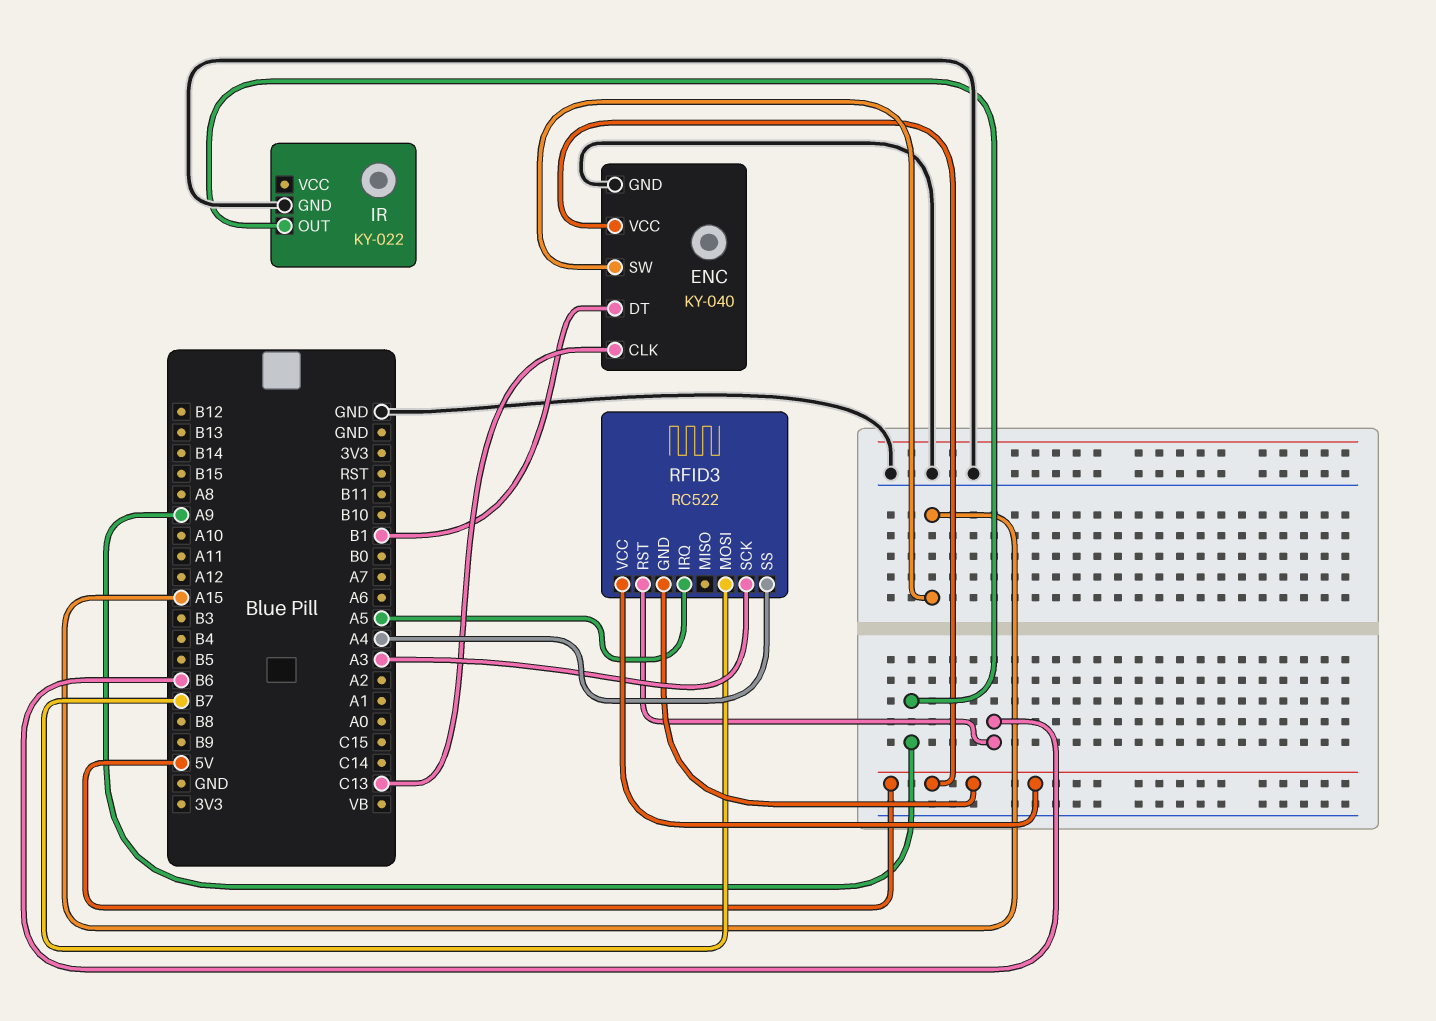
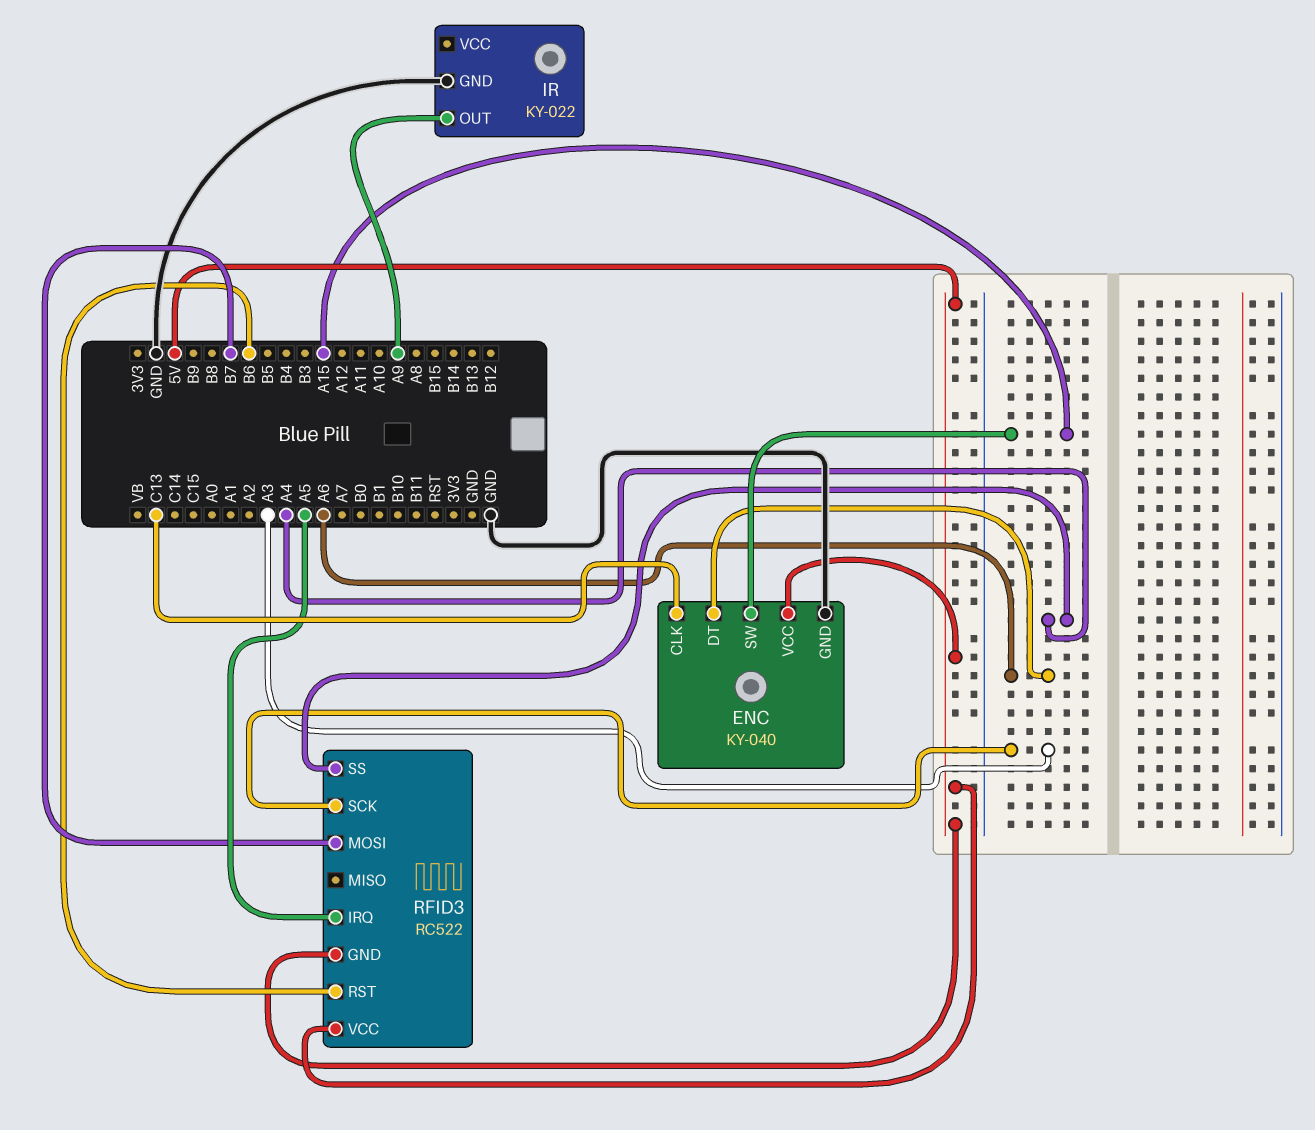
ENC pin DT: B1 -> A6

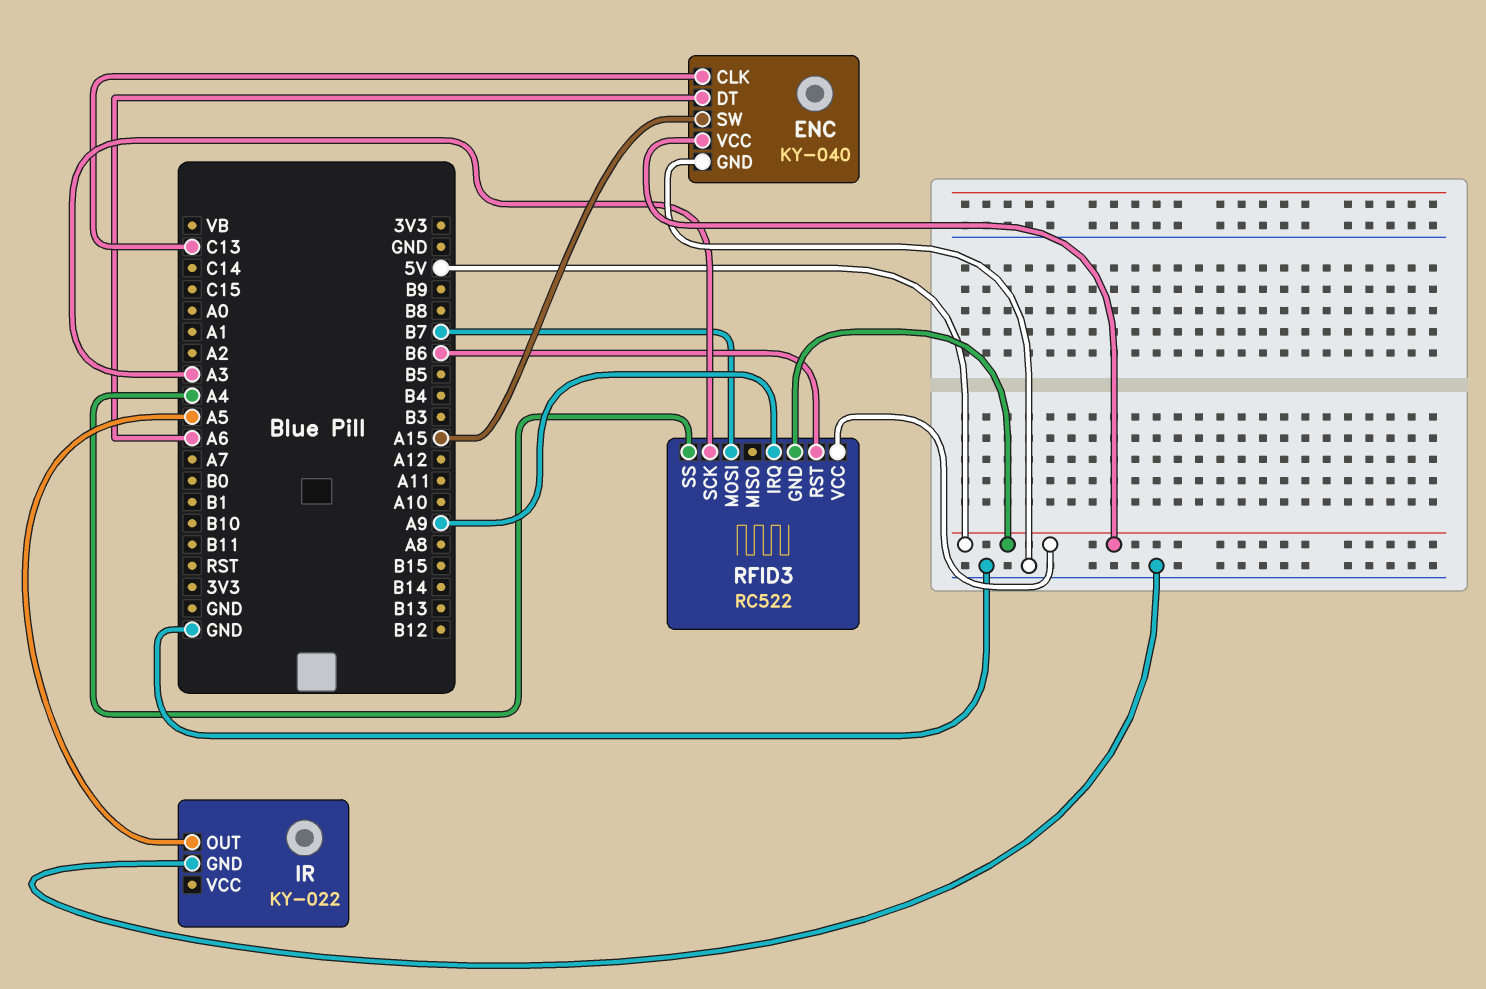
IR pin OUT: A9 -> A5
RFID3 pin IRQ: A5 -> A9

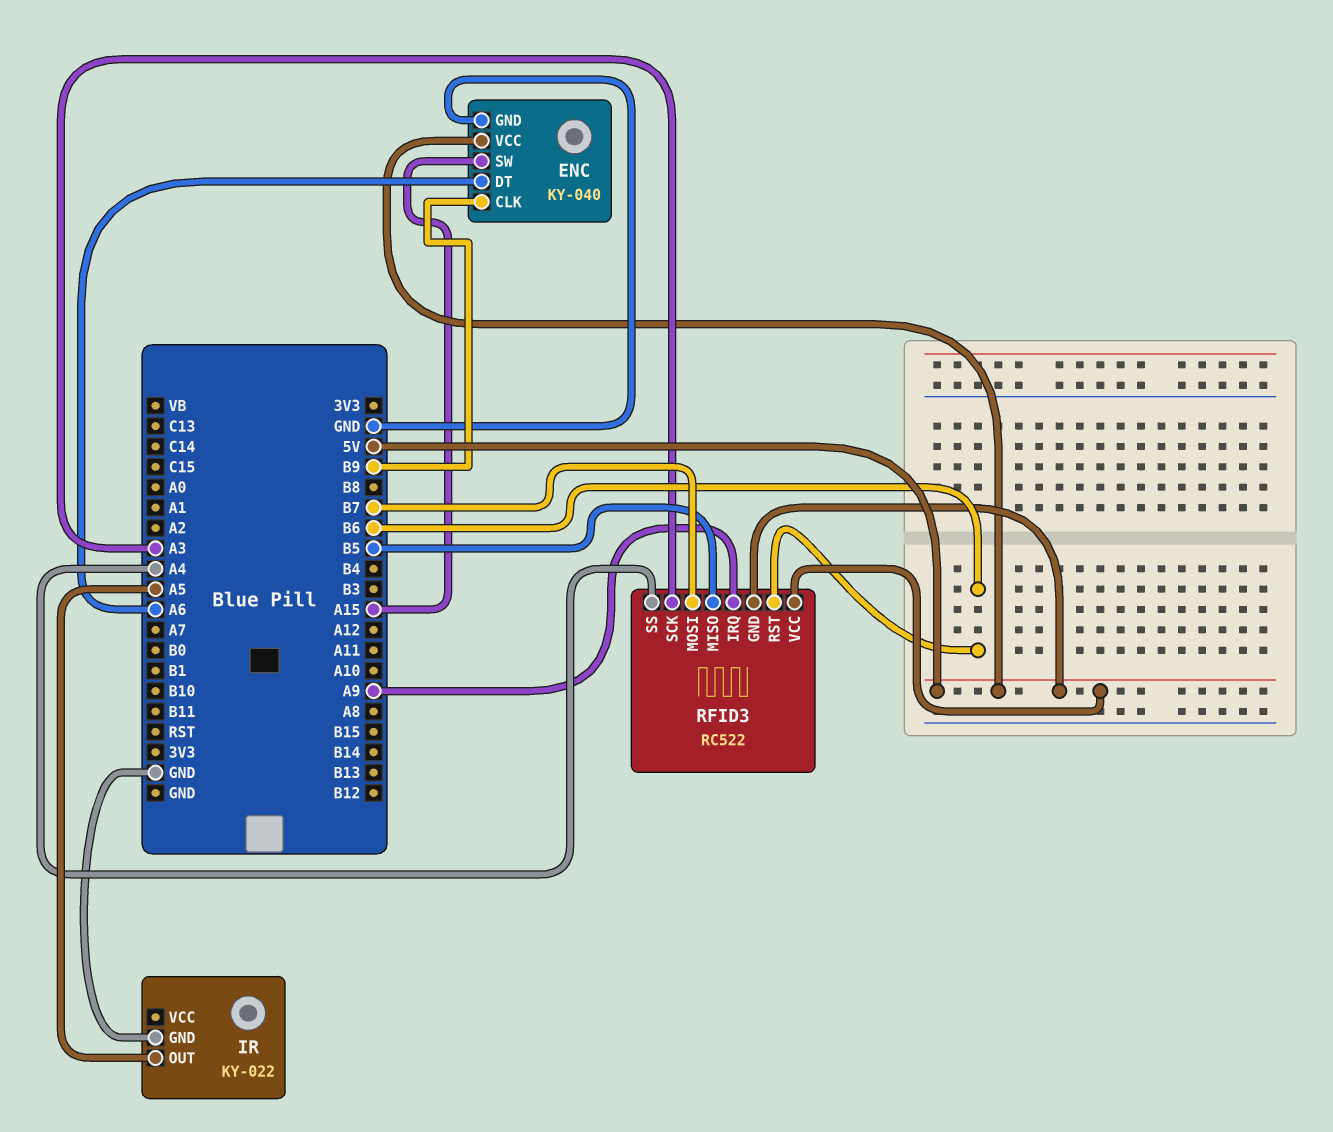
ENC pin CLK: C13 -> B9
RFID3 pin MISO: none -> B5

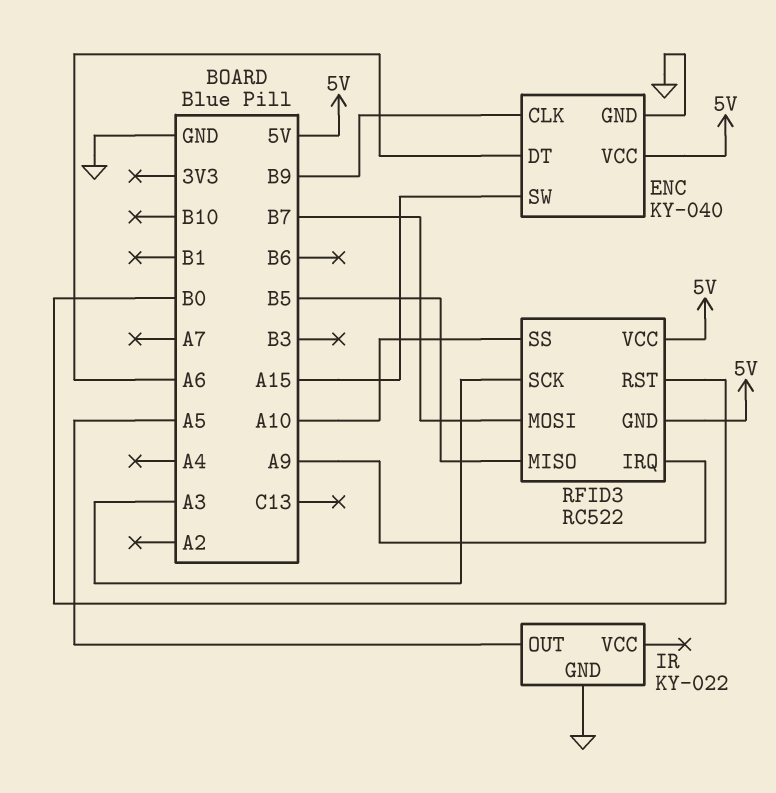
RFID3 pin RST: B6 -> B0
RFID3 pin SS: A4 -> A10

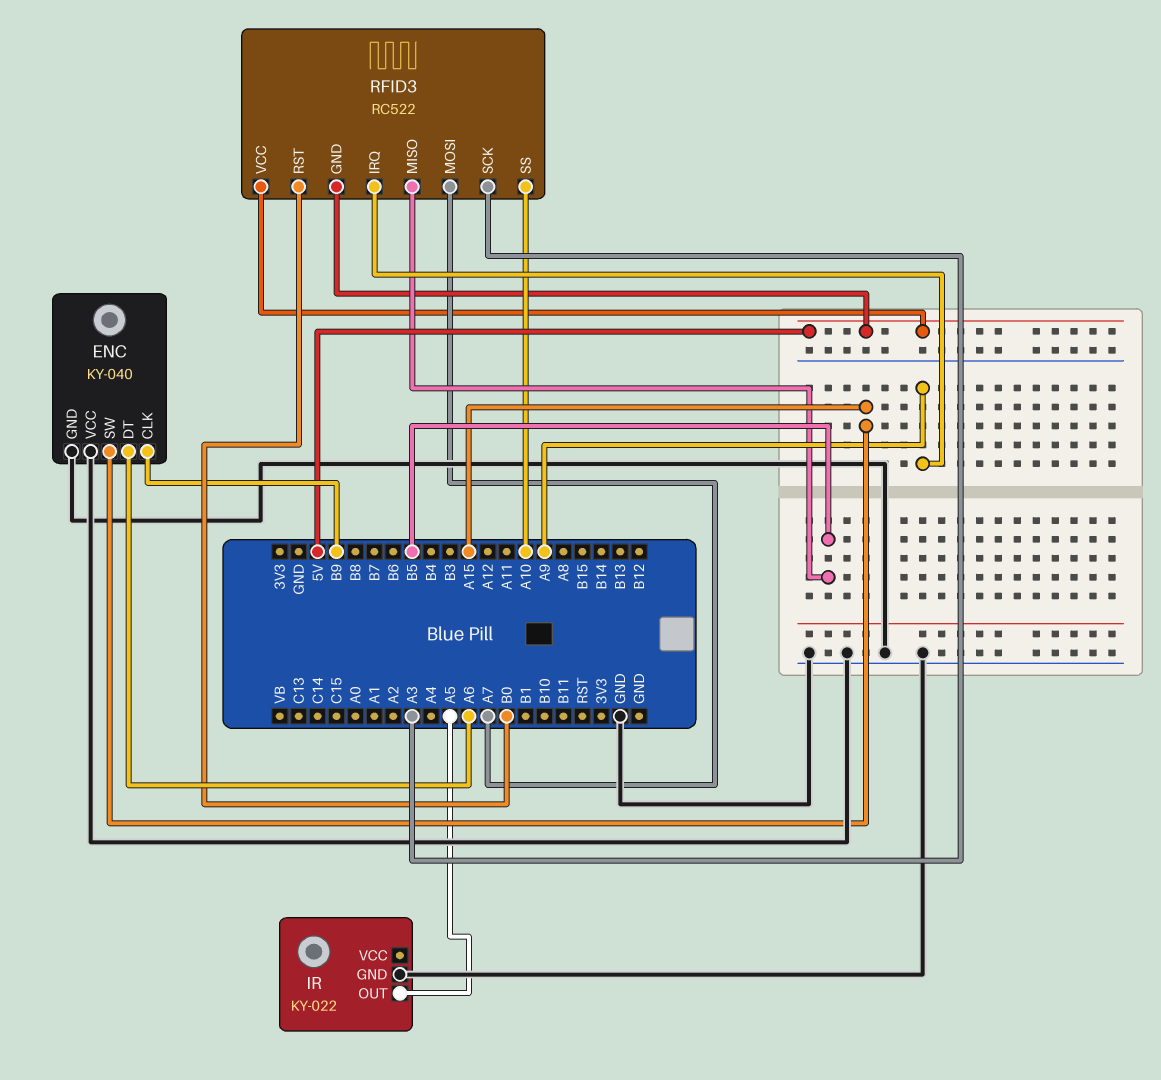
ENC pin VCC: 5V -> GND
RFID3 pin MOSI: B7 -> A7

